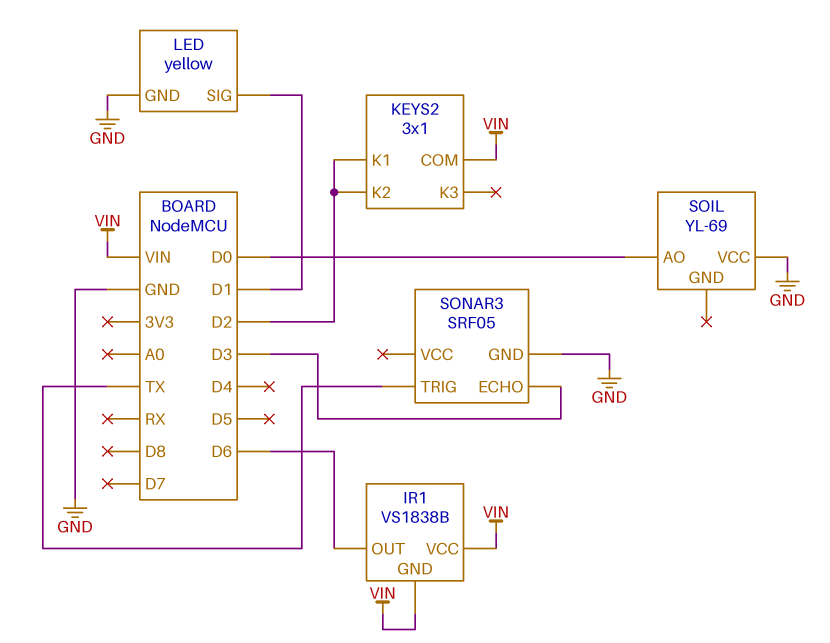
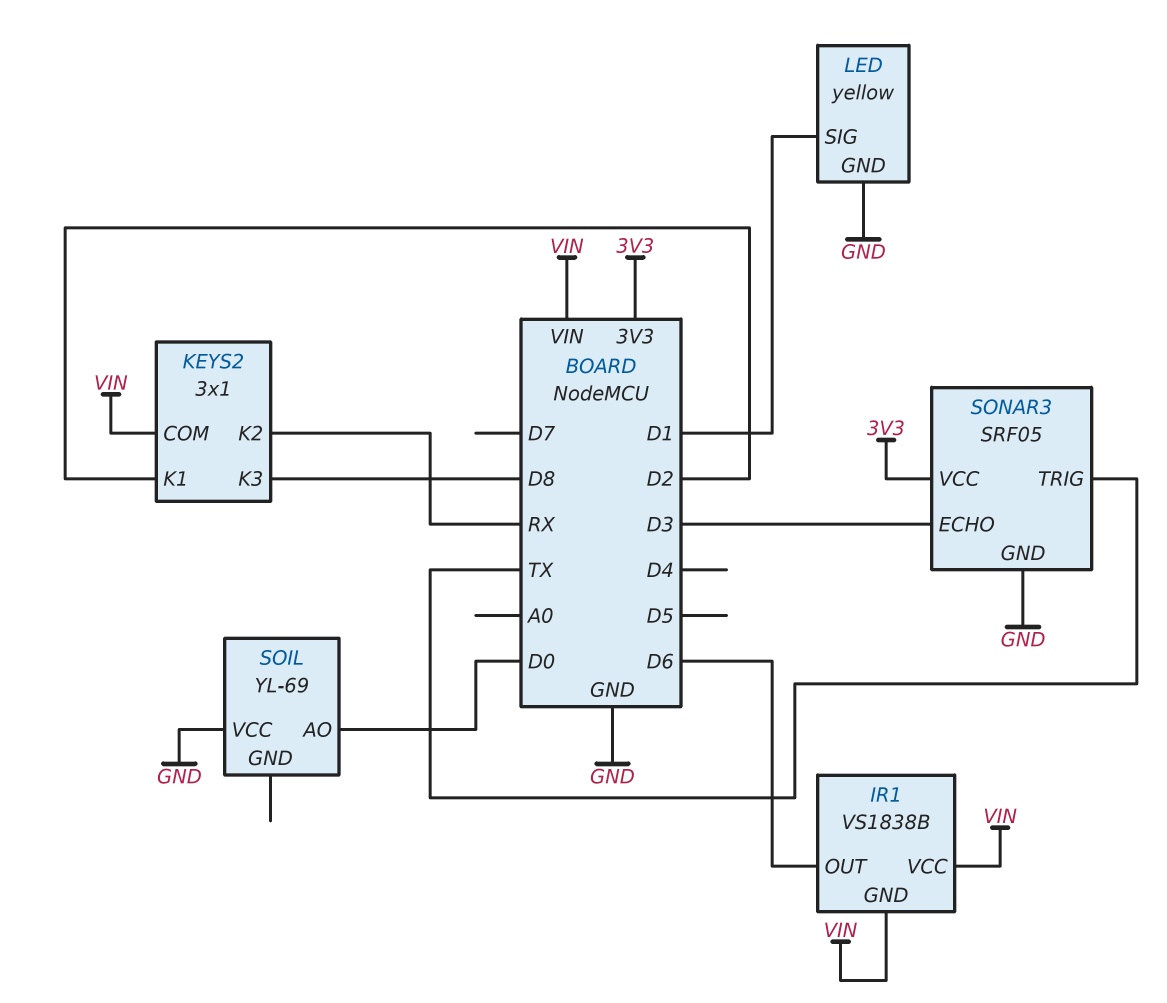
KEYS2 pin K2: D2 -> RX
KEYS2 pin K3: none -> D8
SONAR3 pin VCC: none -> 3V3

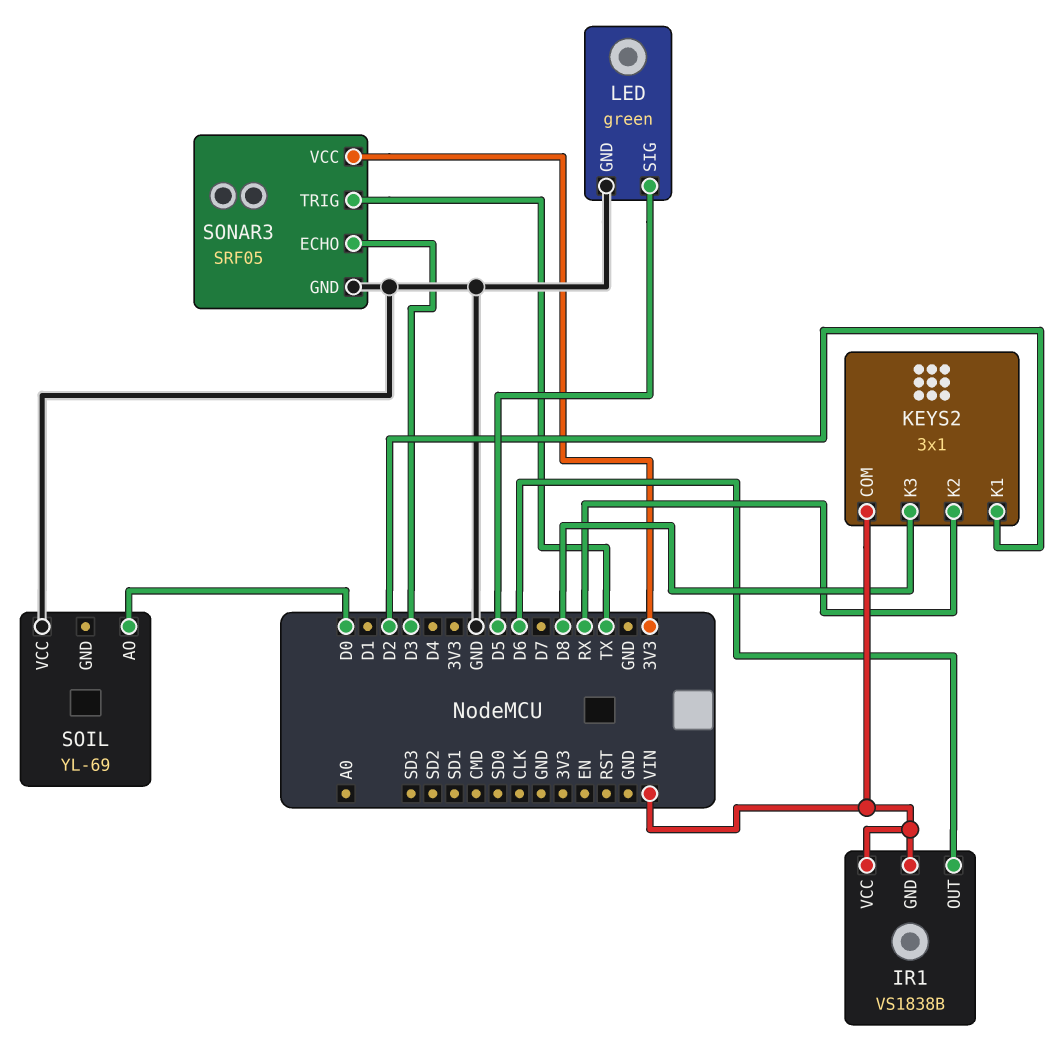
LED: yellow -> green
LED pin SIG: D1 -> D5

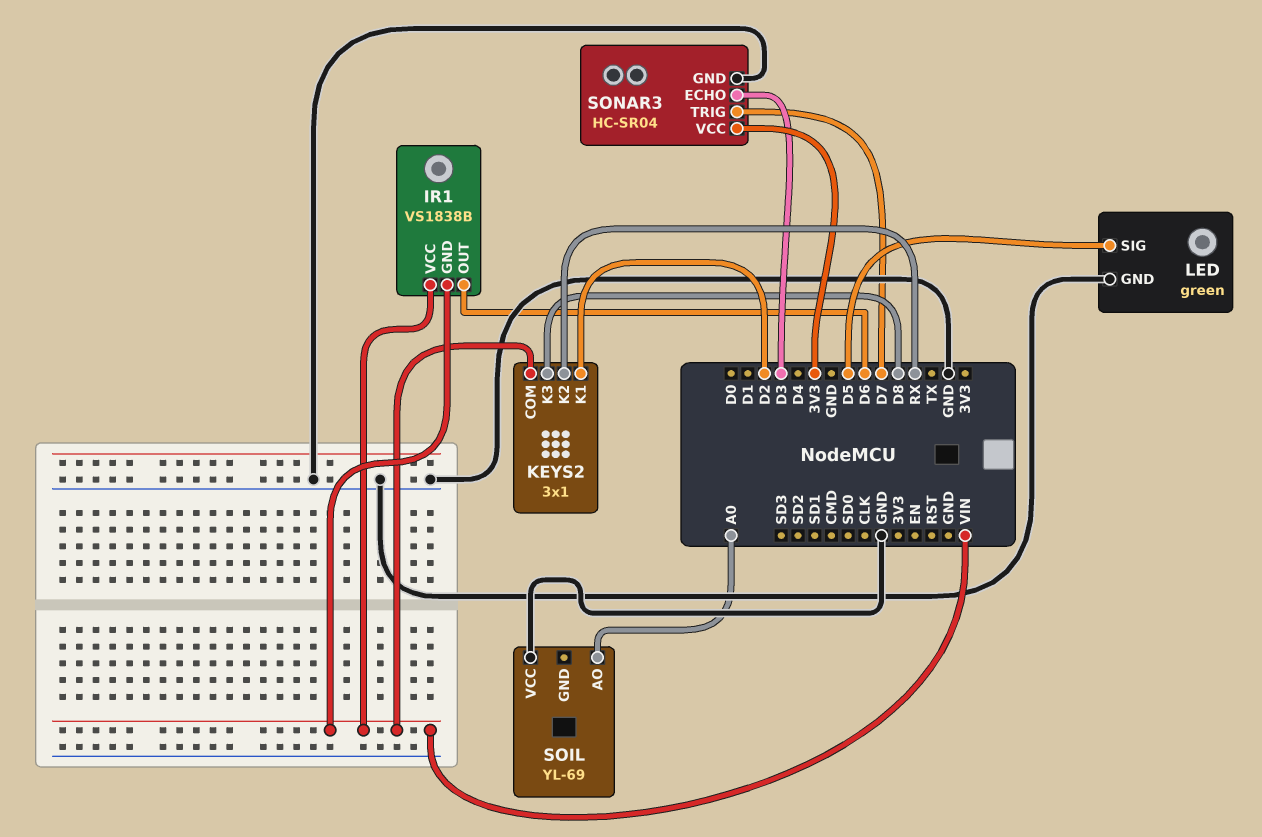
SOIL pin AO: D0 -> A0
SONAR3: SRF05 -> HC-SR04
SONAR3 pin TRIG: TX -> D7

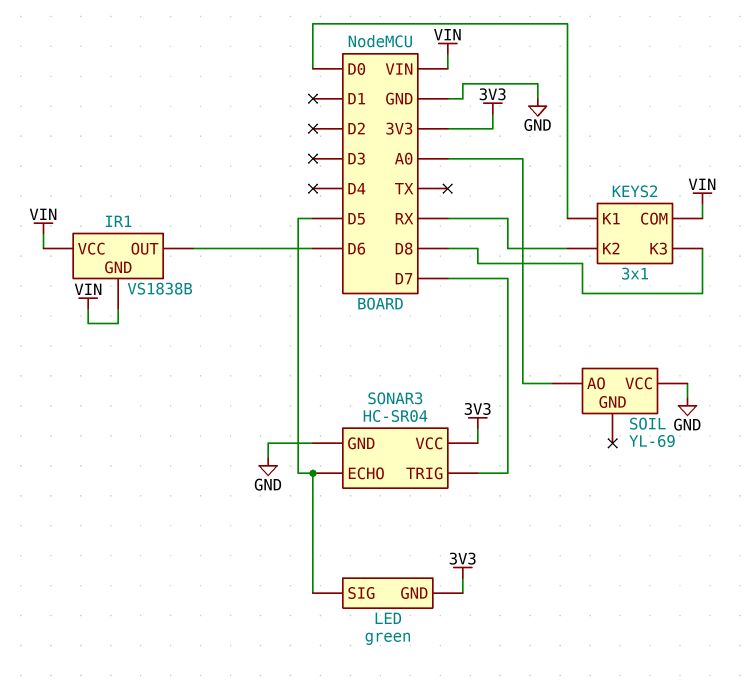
KEYS2 pin K1: D2 -> D0
LED pin GND: GND -> 3V3
SONAR3 pin ECHO: D3 -> D5

